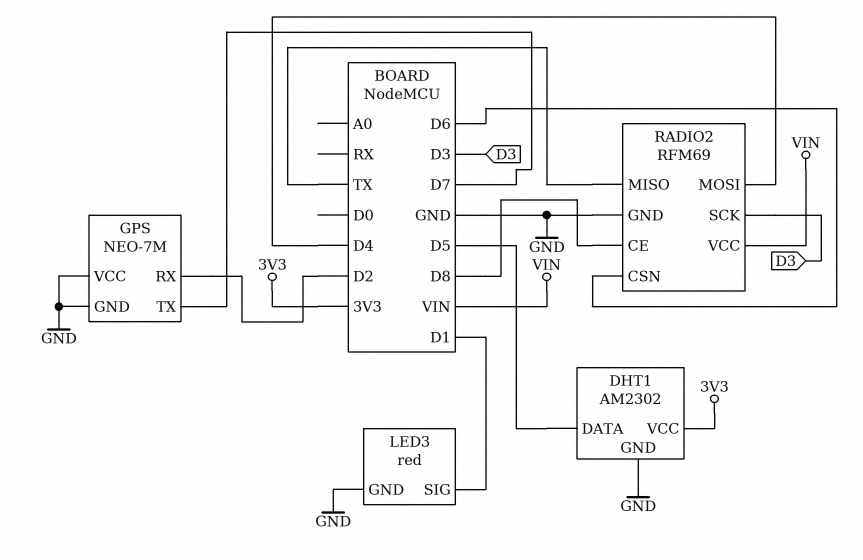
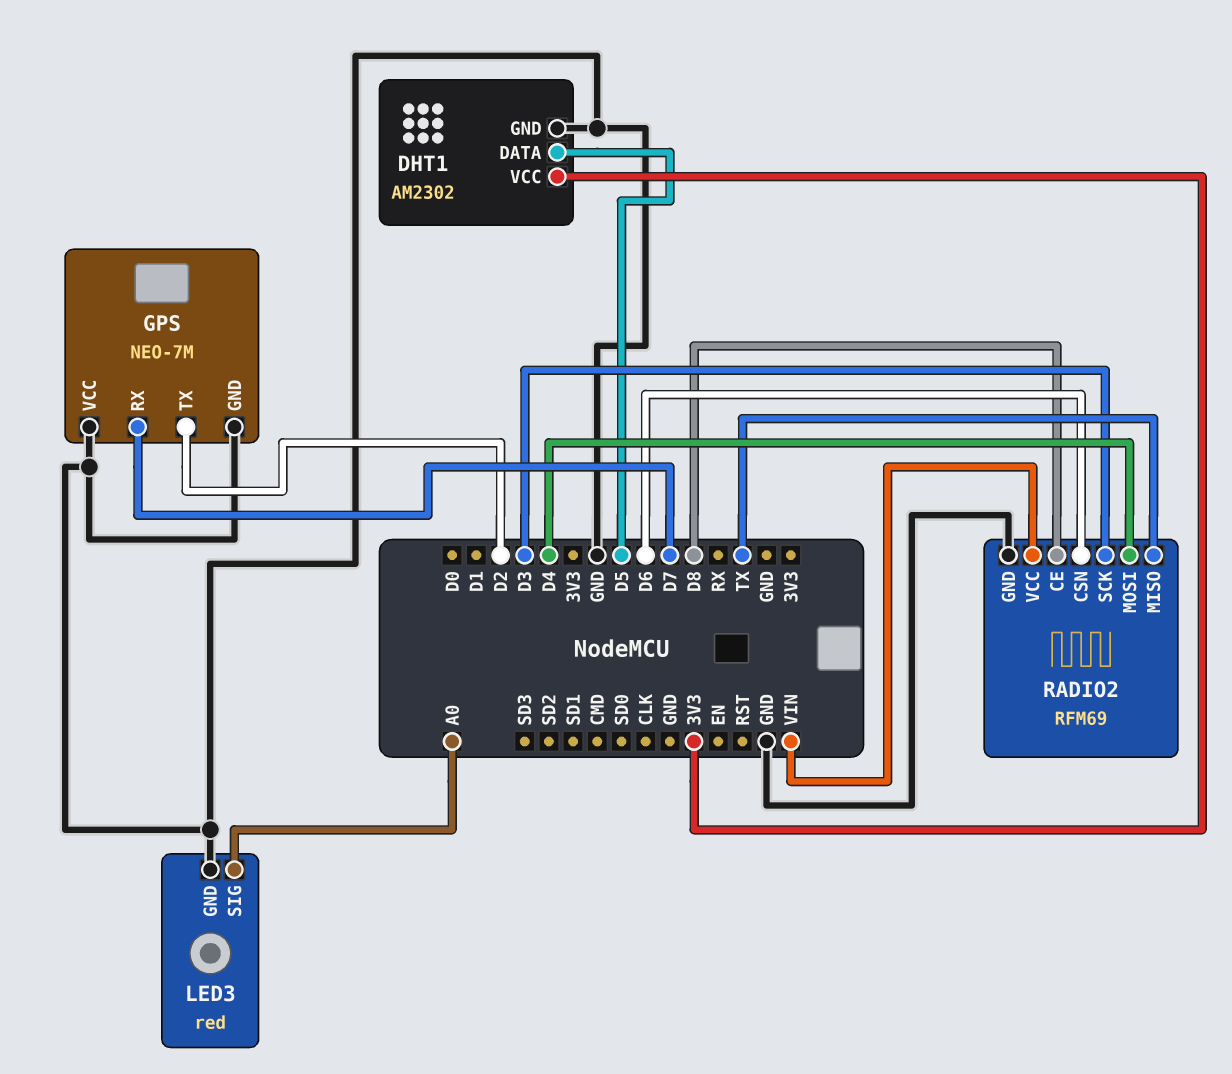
GPS pin RX: D2 -> D7
GPS pin TX: D7 -> D2
LED3 pin SIG: D1 -> A0

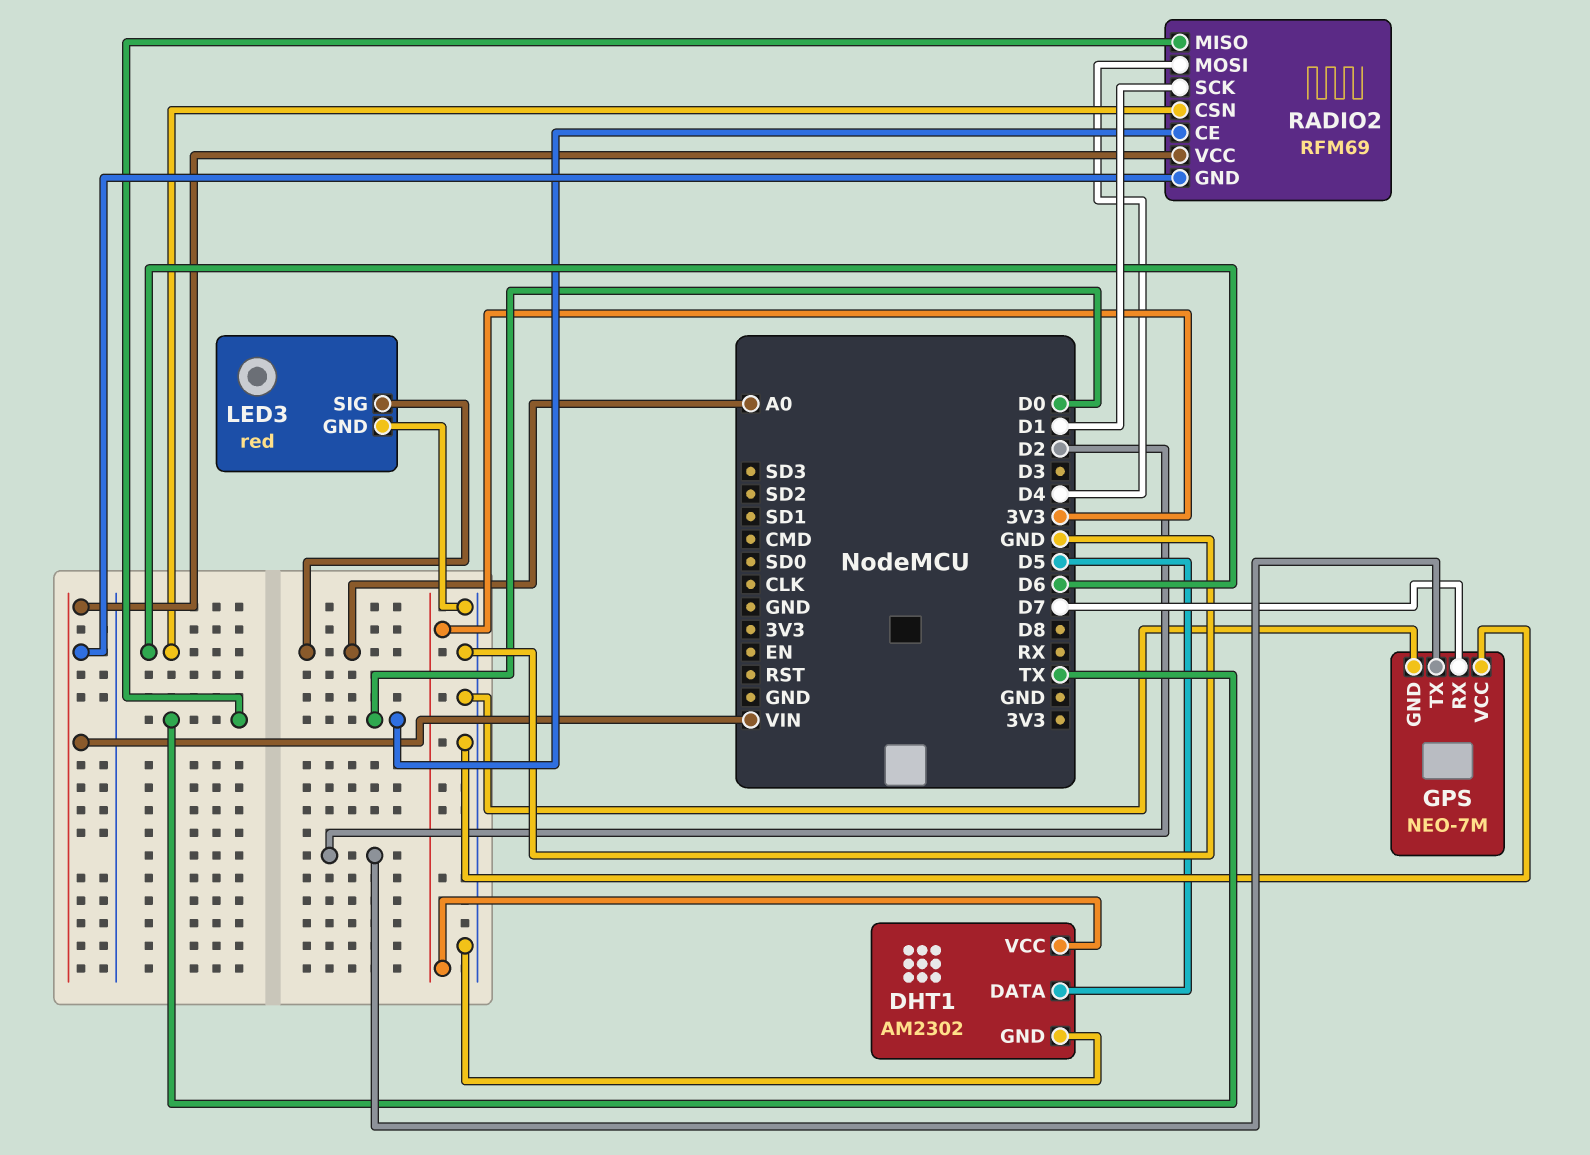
RADIO2 pin CE: D8 -> D0
RADIO2 pin GND: GND -> VIN
RADIO2 pin SCK: D3 -> D1

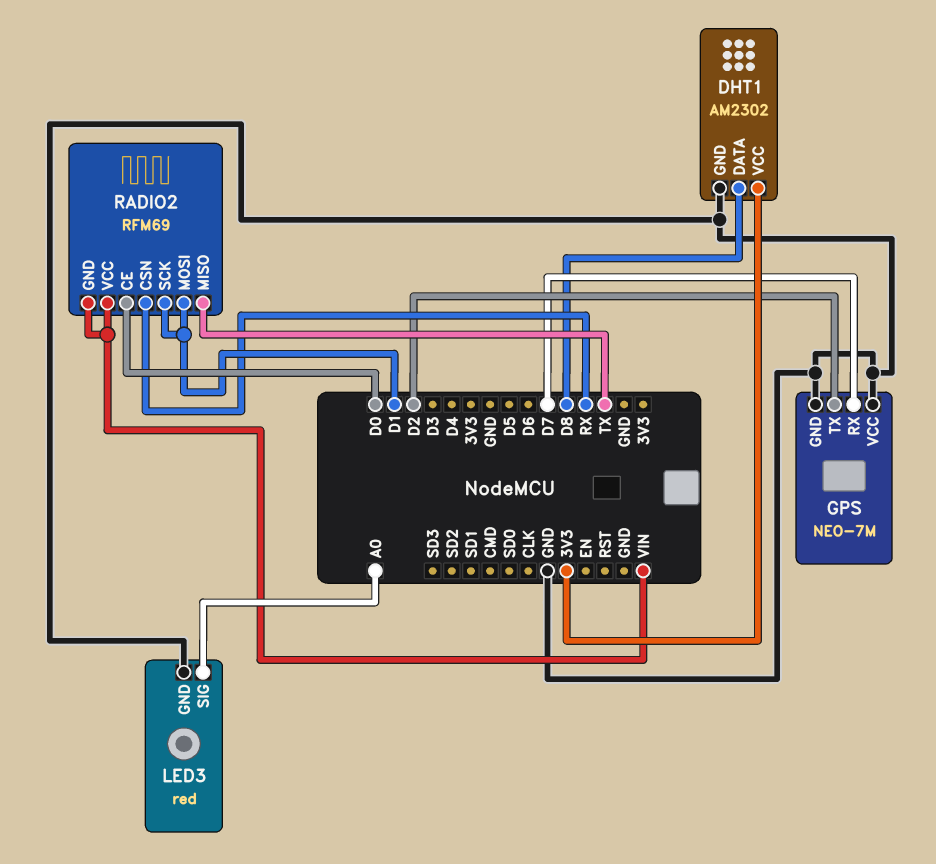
DHT1 pin DATA: D5 -> D8
RADIO2 pin CSN: D6 -> RX
RADIO2 pin MOSI: D4 -> D1

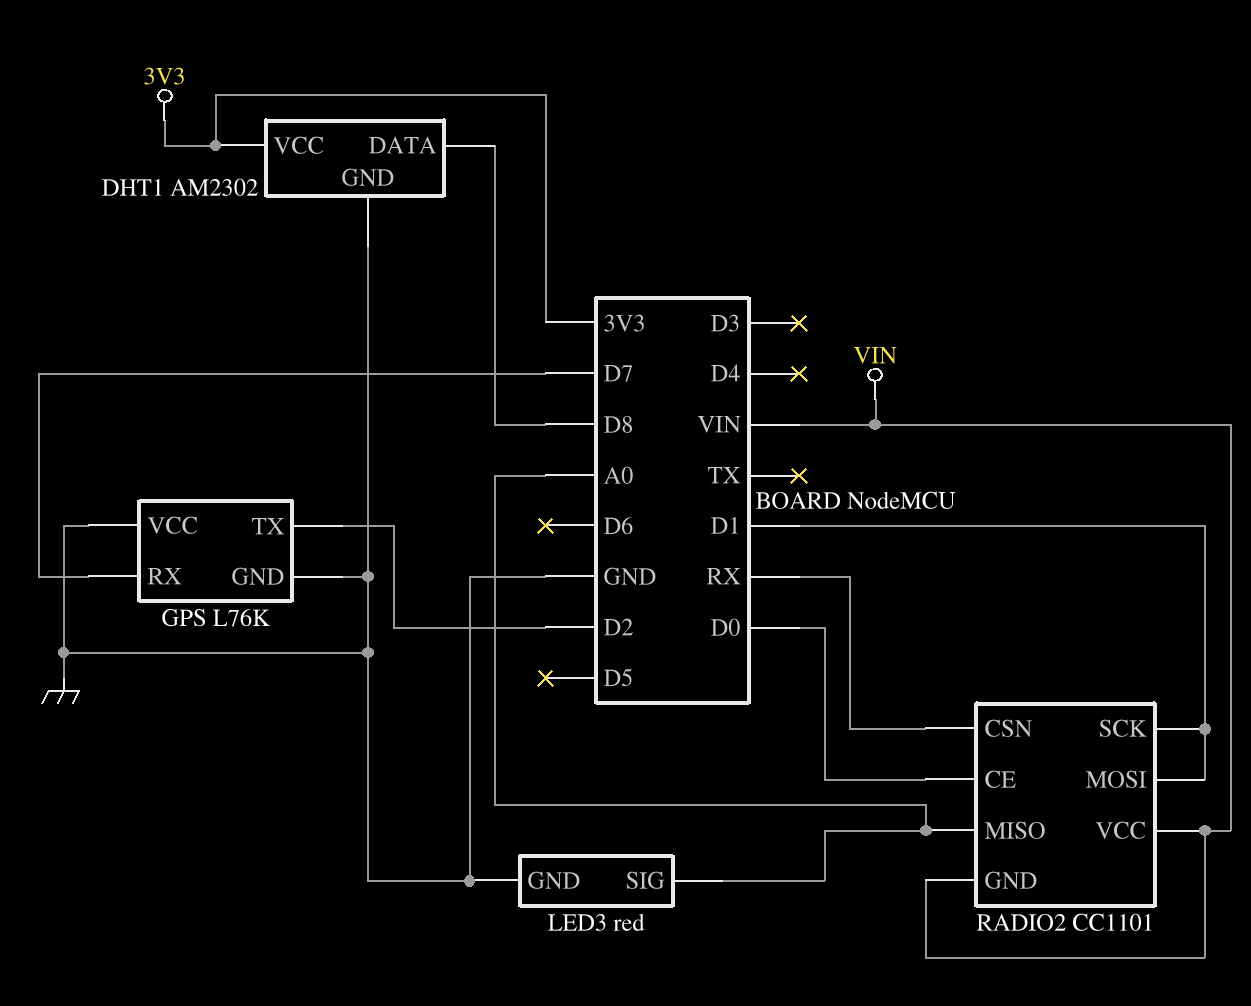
GPS: NEO-7M -> L76K
RADIO2: RFM69 -> CC1101
RADIO2 pin MISO: TX -> A0

